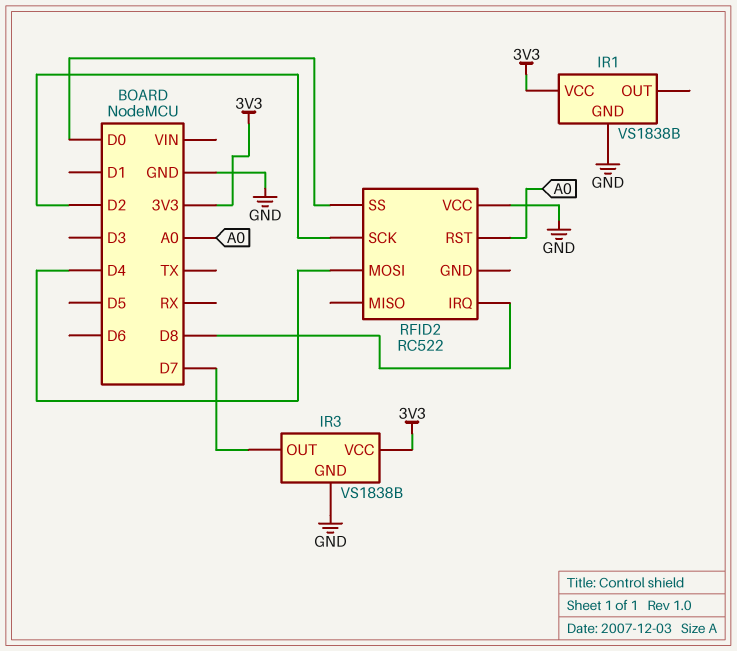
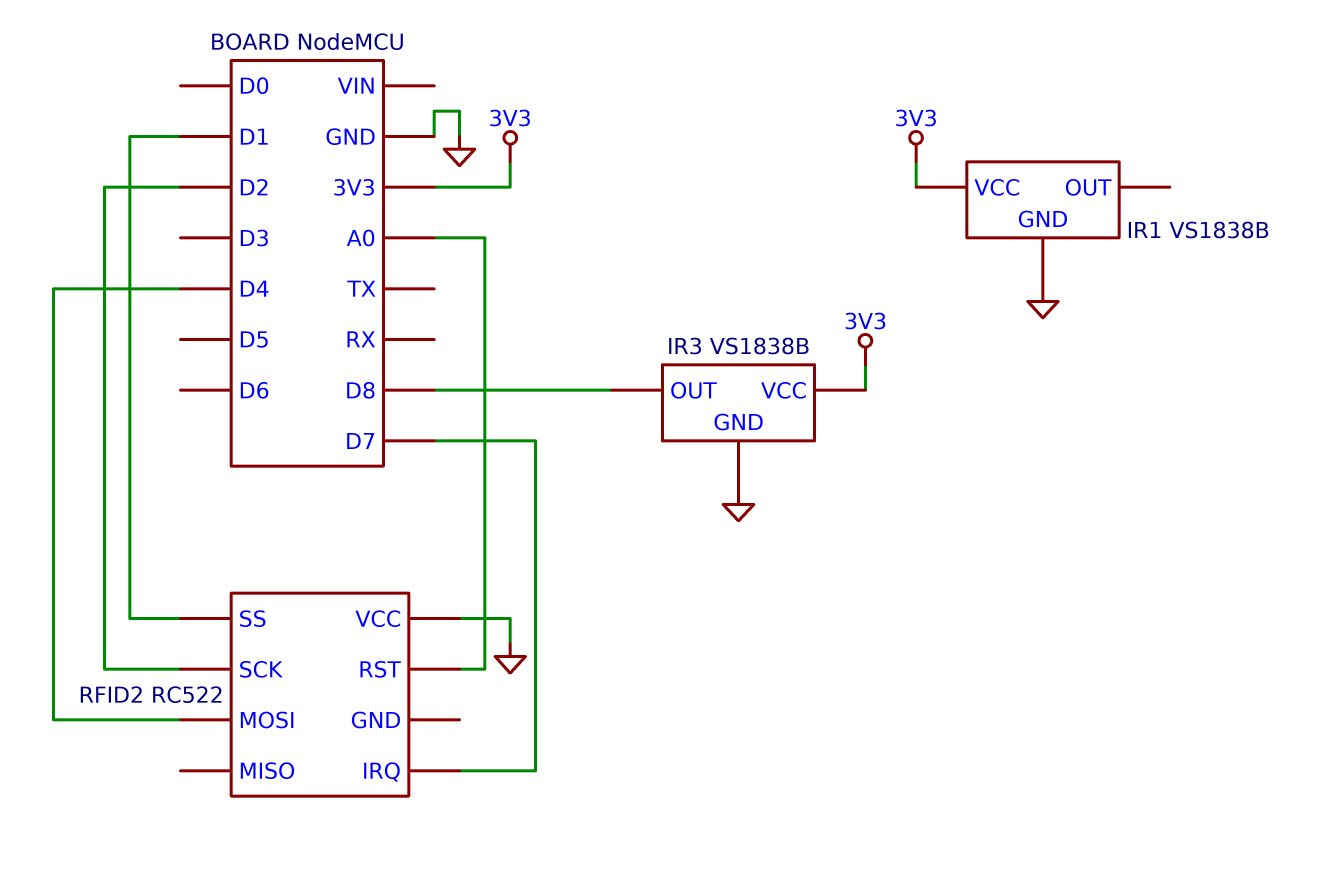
IR3 pin OUT: D7 -> D8
RFID2 pin IRQ: D8 -> D7
RFID2 pin SS: D0 -> D1

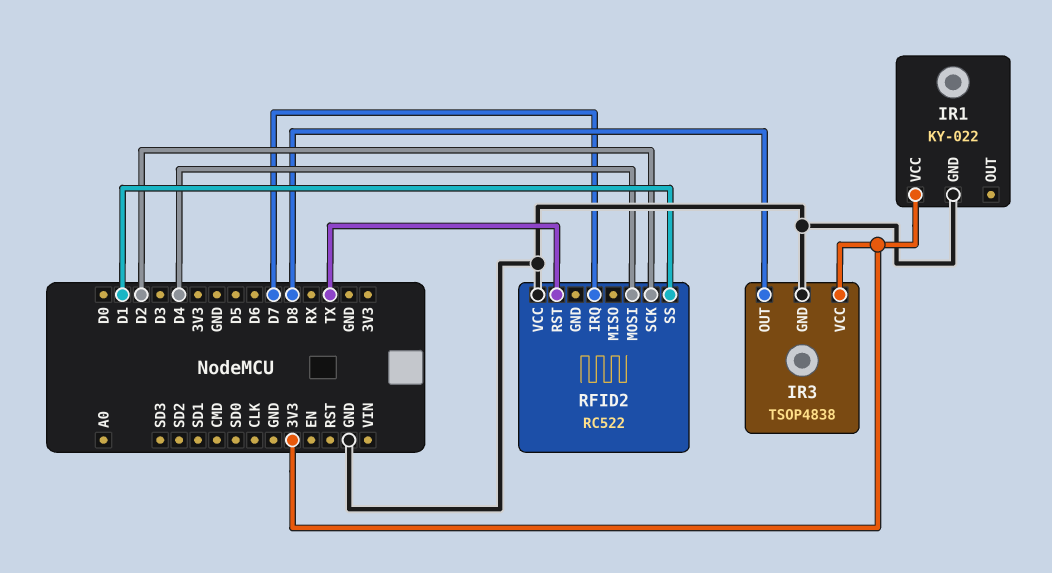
IR1: VS1838B -> KY-022
IR3: VS1838B -> TSOP4838
RFID2 pin RST: A0 -> TX

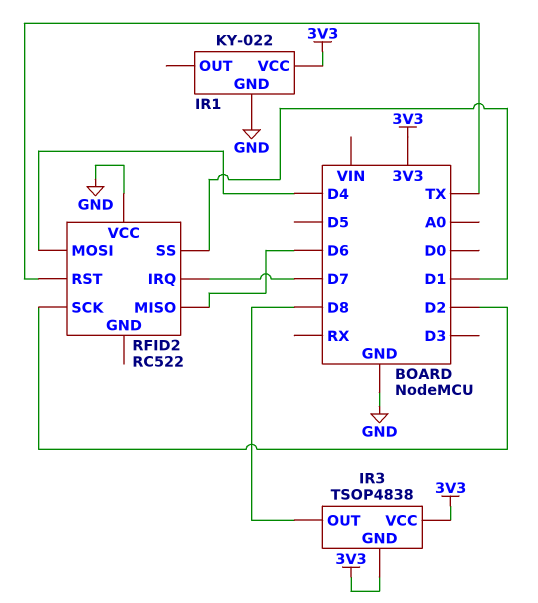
IR3 pin GND: GND -> 3V3
RFID2 pin MISO: none -> D6

